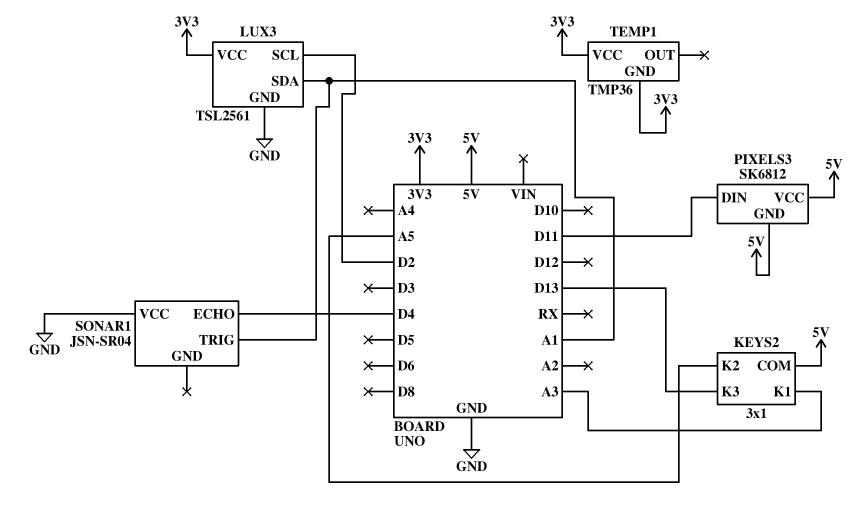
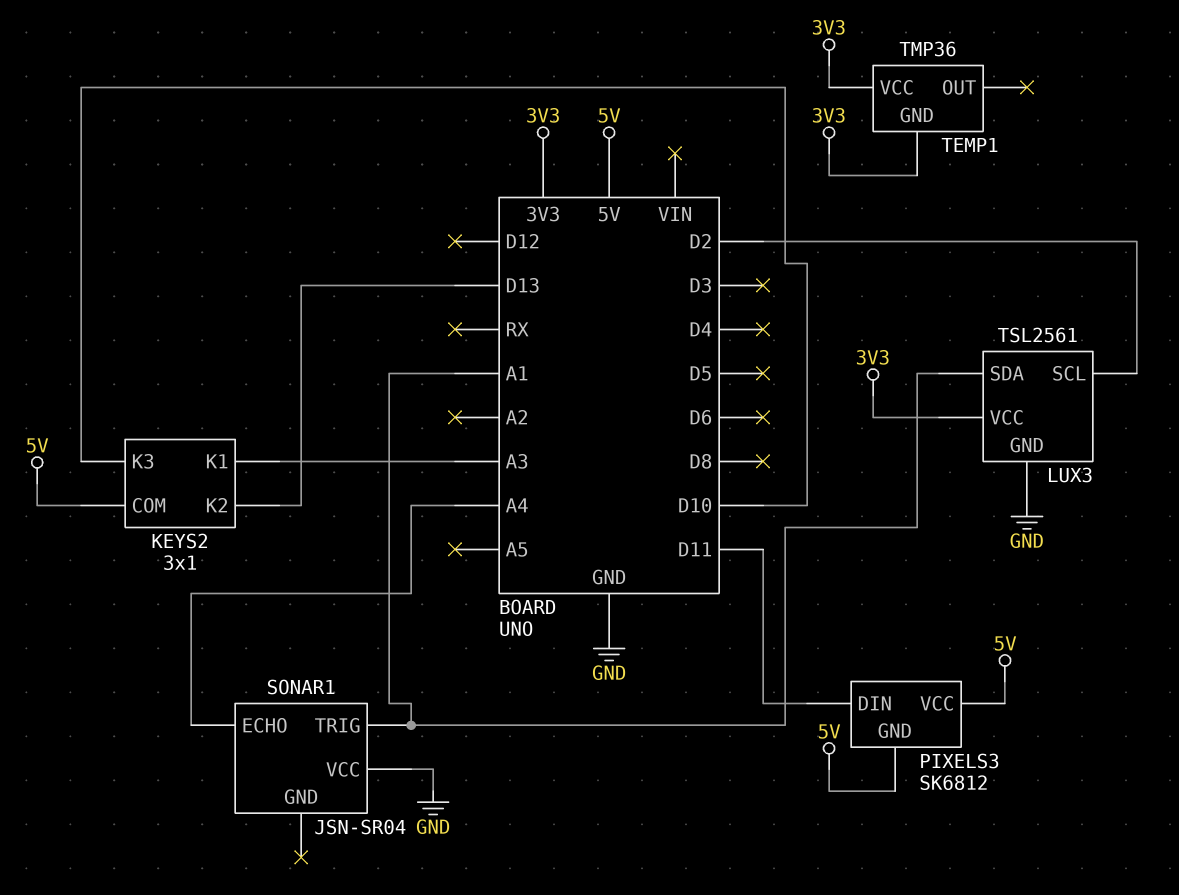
KEYS2 pin K2: A5 -> D13
KEYS2 pin K3: D13 -> D10
SONAR1 pin ECHO: D4 -> A4

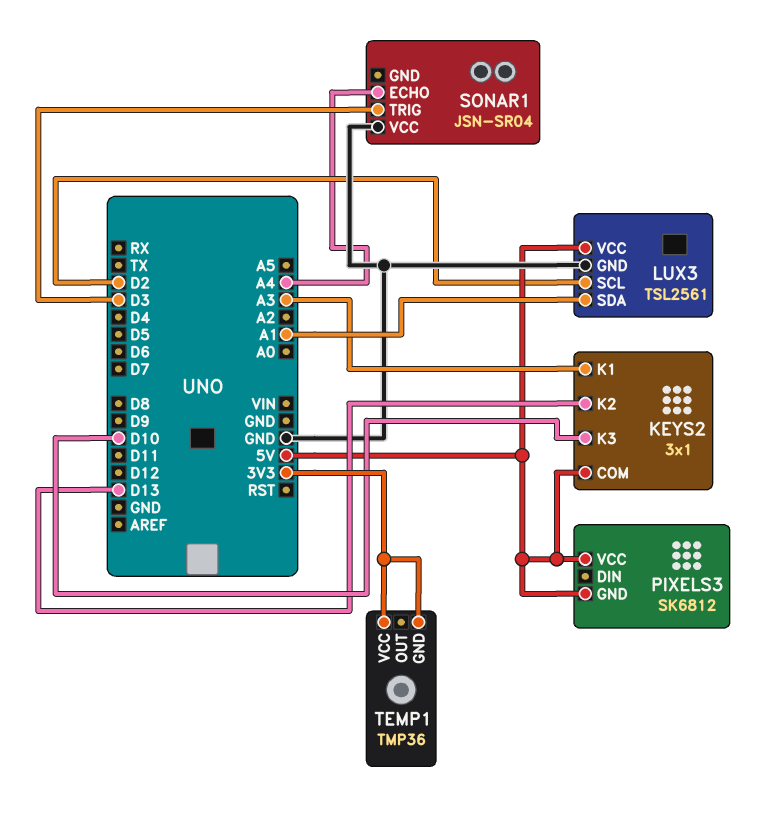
LUX3 pin VCC: 3V3 -> 5V
PIXELS3 pin DIN: D11 -> none
SONAR1 pin TRIG: A1 -> D3

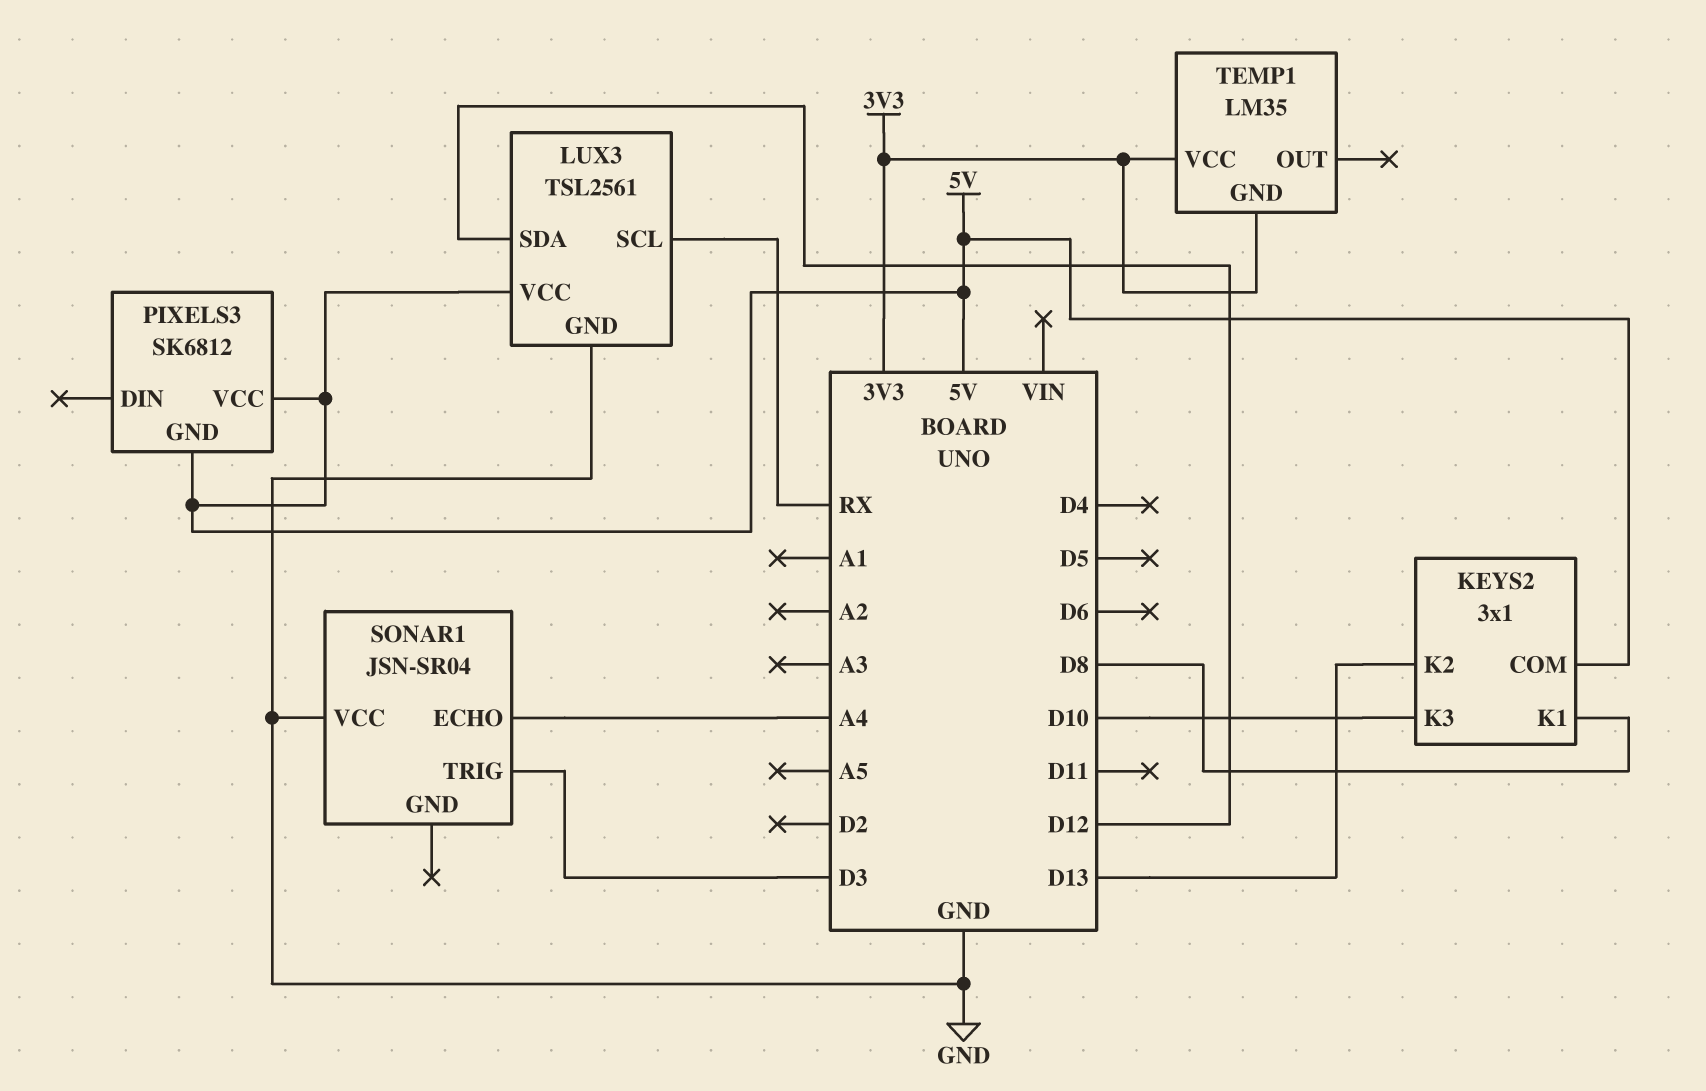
KEYS2 pin K1: A3 -> D8
LUX3 pin SCL: D2 -> RX
LUX3 pin SDA: A1 -> D12
TEMP1: TMP36 -> LM35

